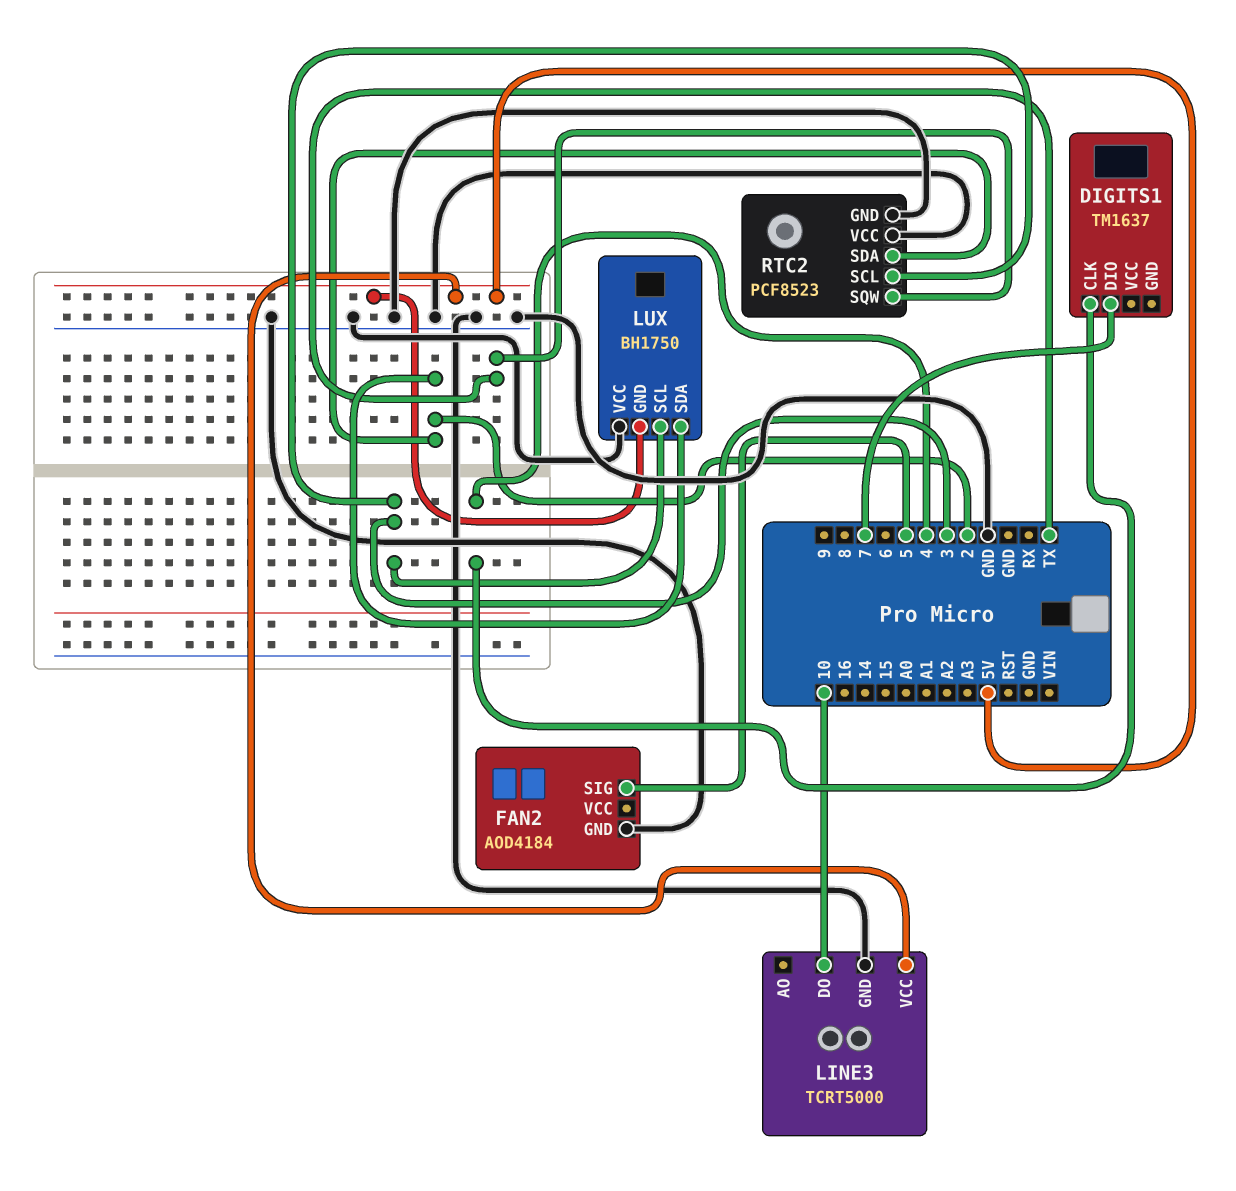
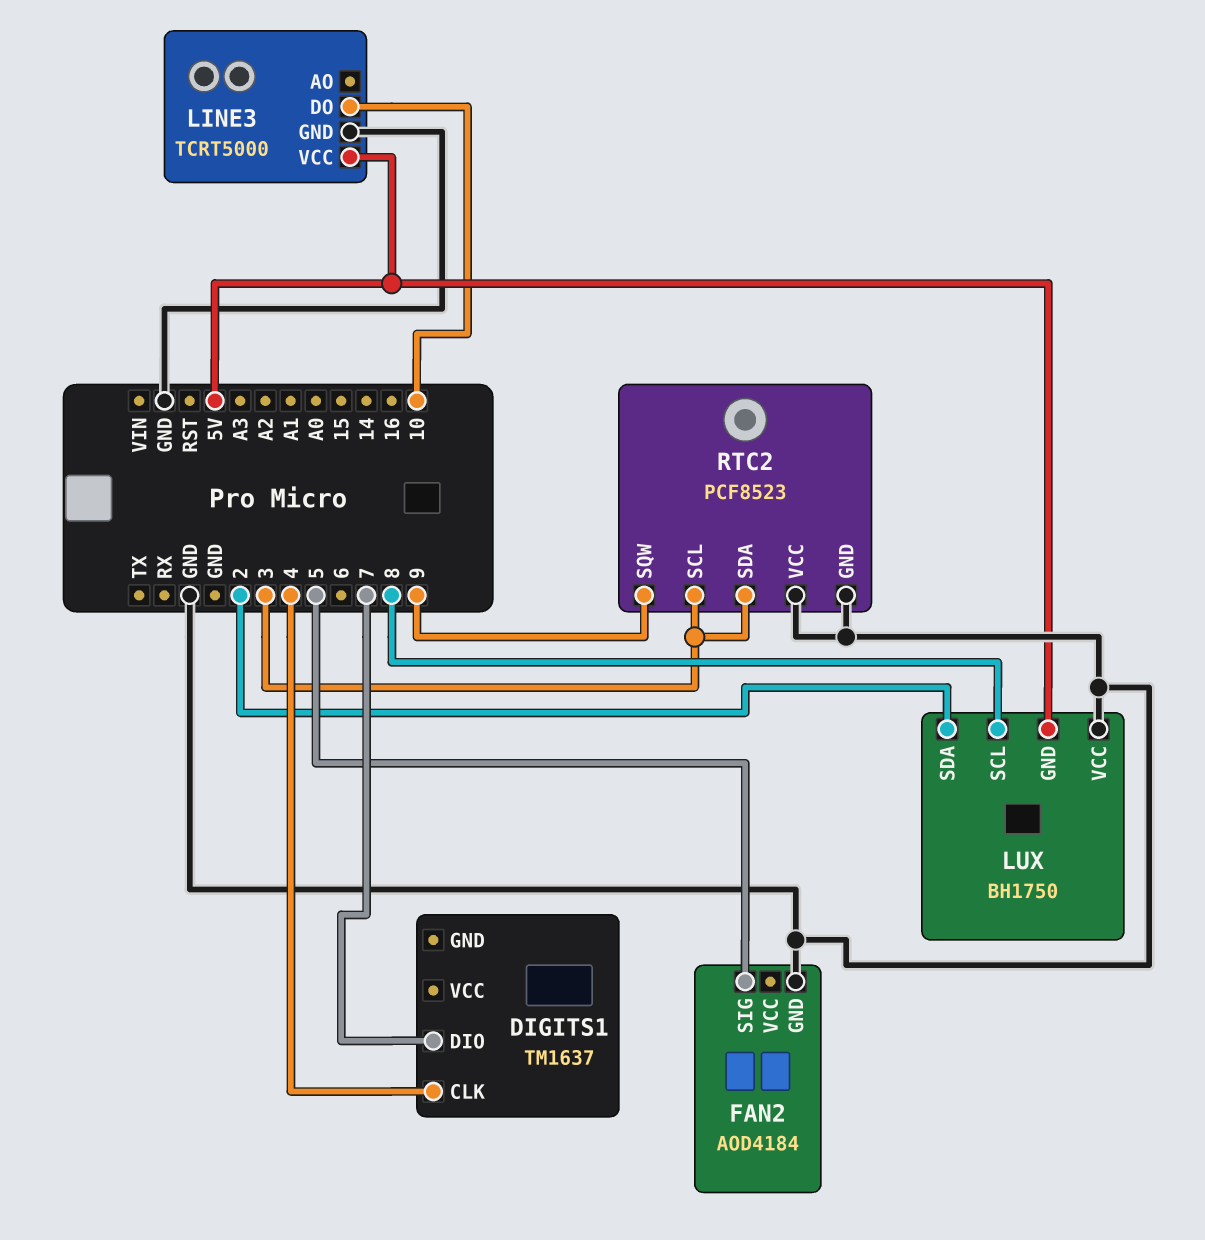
LUX pin SCL: 3 -> 8
RTC2 pin SDA: 2 -> 3
RTC2 pin SQW: TX -> 9

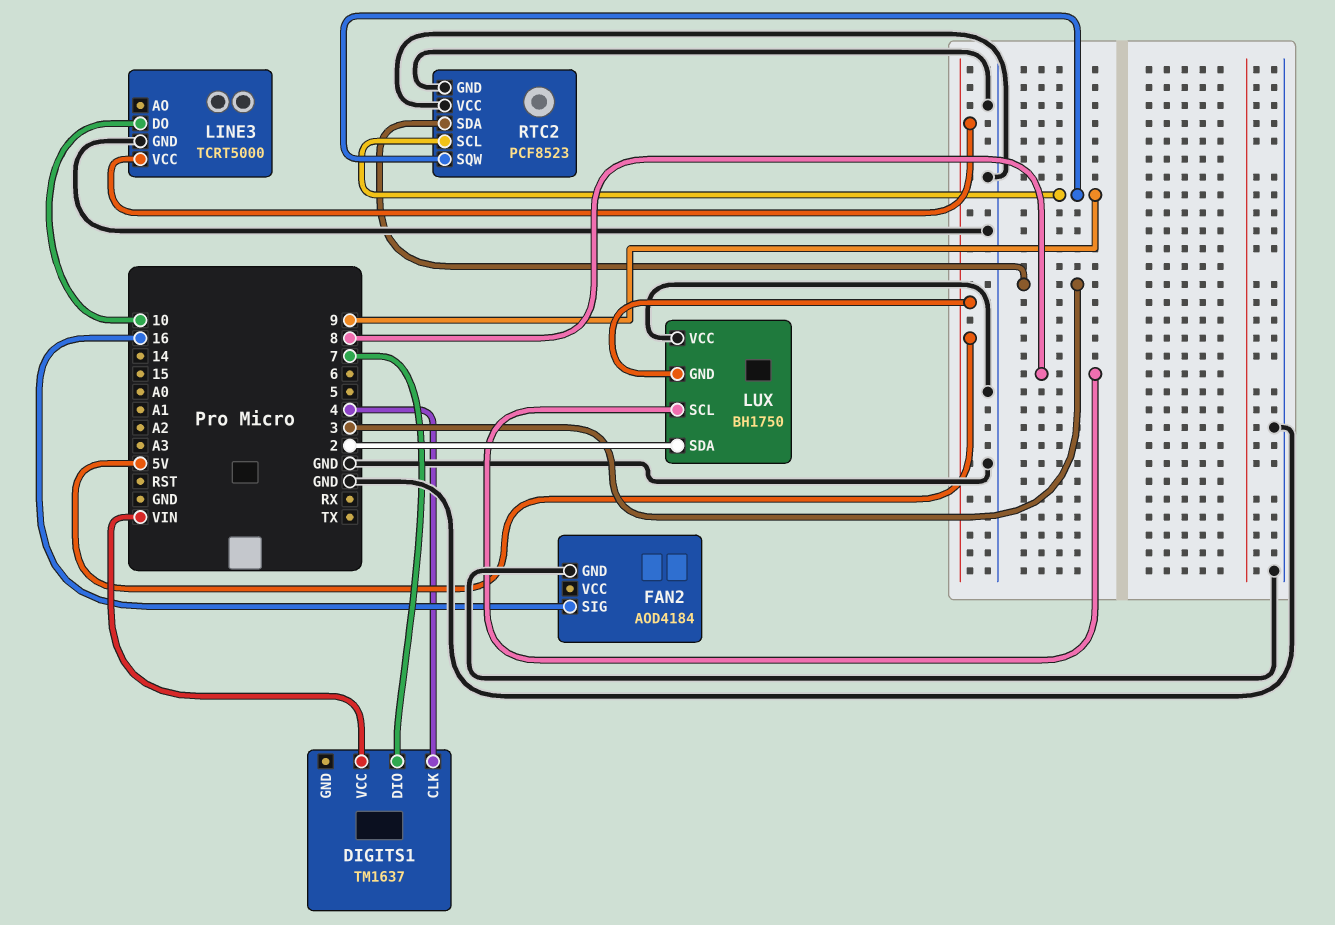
DIGITS1 pin VCC: none -> VIN
FAN2 pin SIG: 5 -> 16
RTC2 pin SCL: 3 -> 9

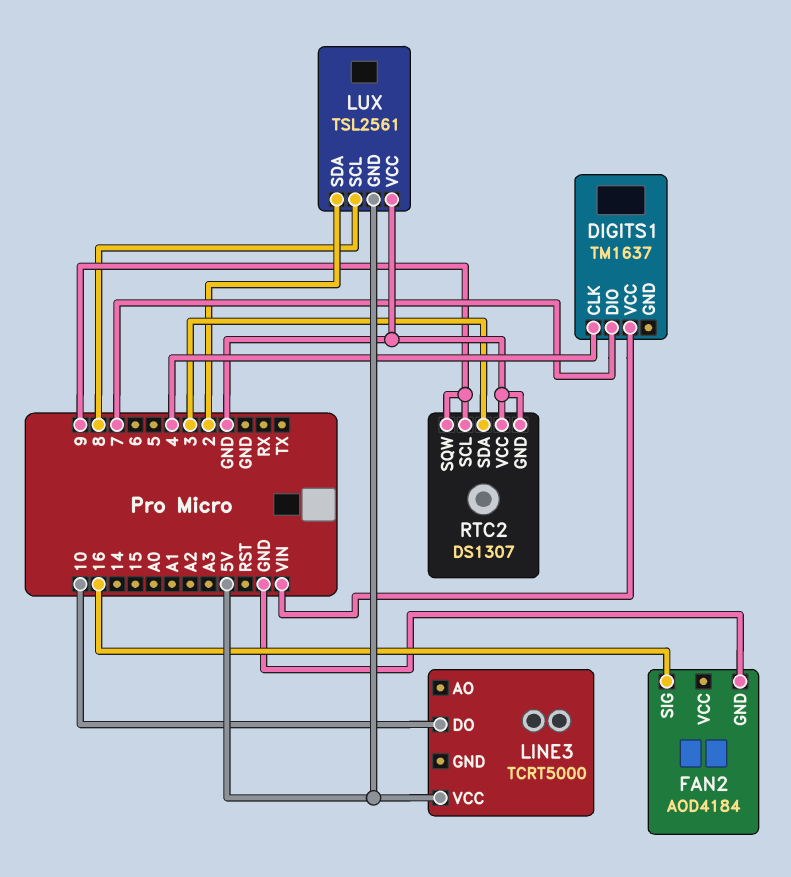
LINE3 pin GND: GND -> none
LUX: BH1750 -> TSL2561
RTC2: PCF8523 -> DS1307

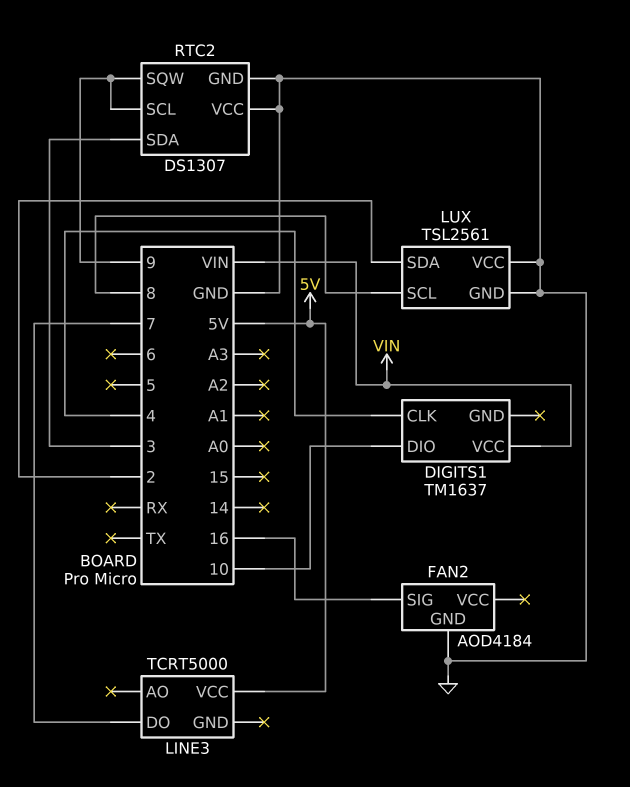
DIGITS1 pin DIO: 7 -> 10
LINE3 pin DO: 10 -> 7
LUX pin GND: 5V -> GND

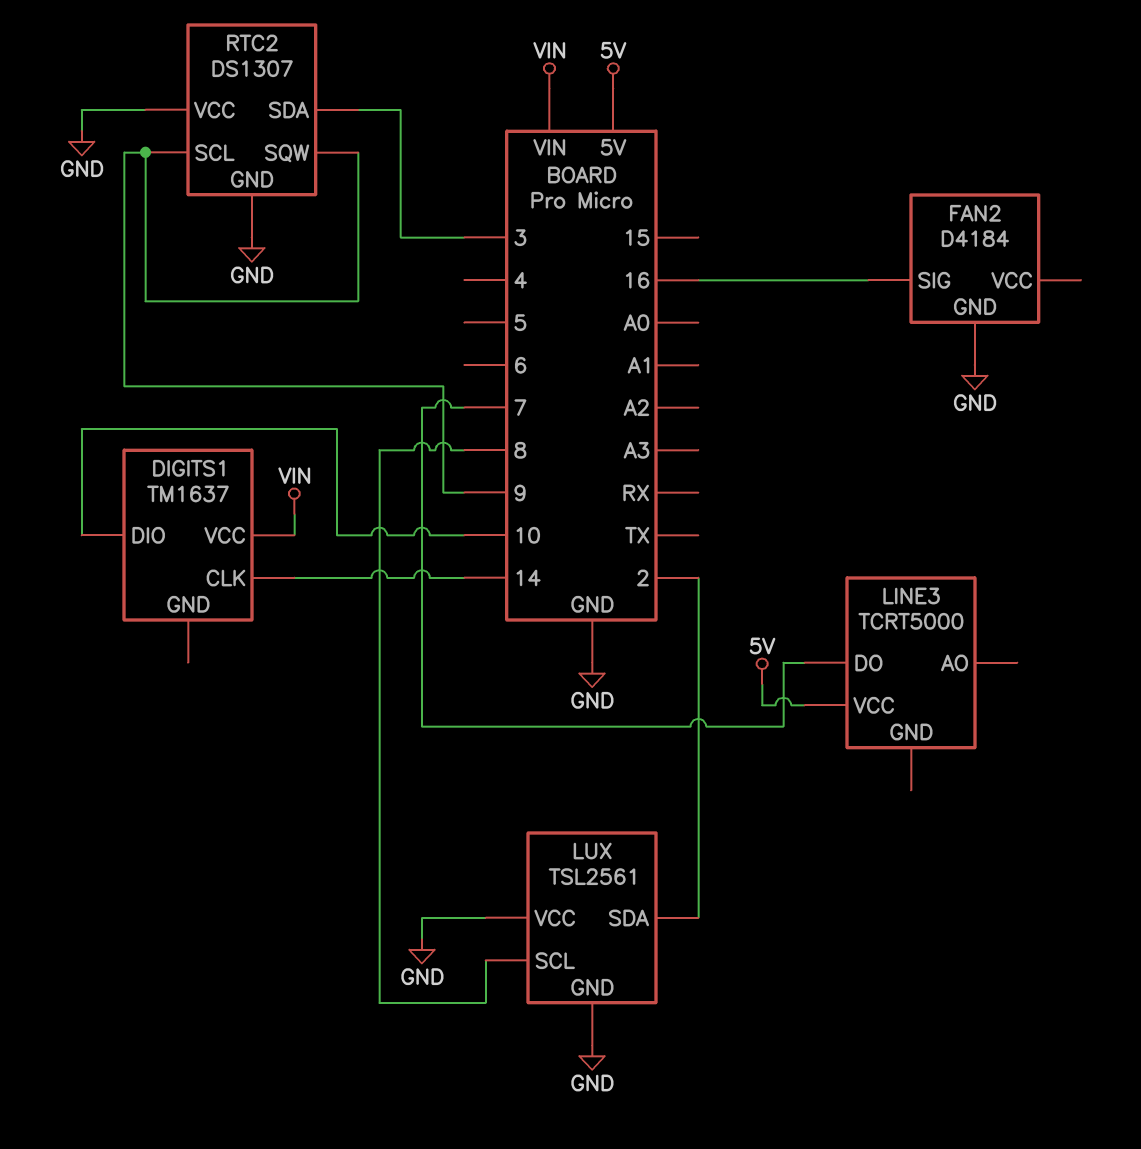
DIGITS1 pin CLK: 4 -> 14
FAN2: AOD4184 -> D4184

